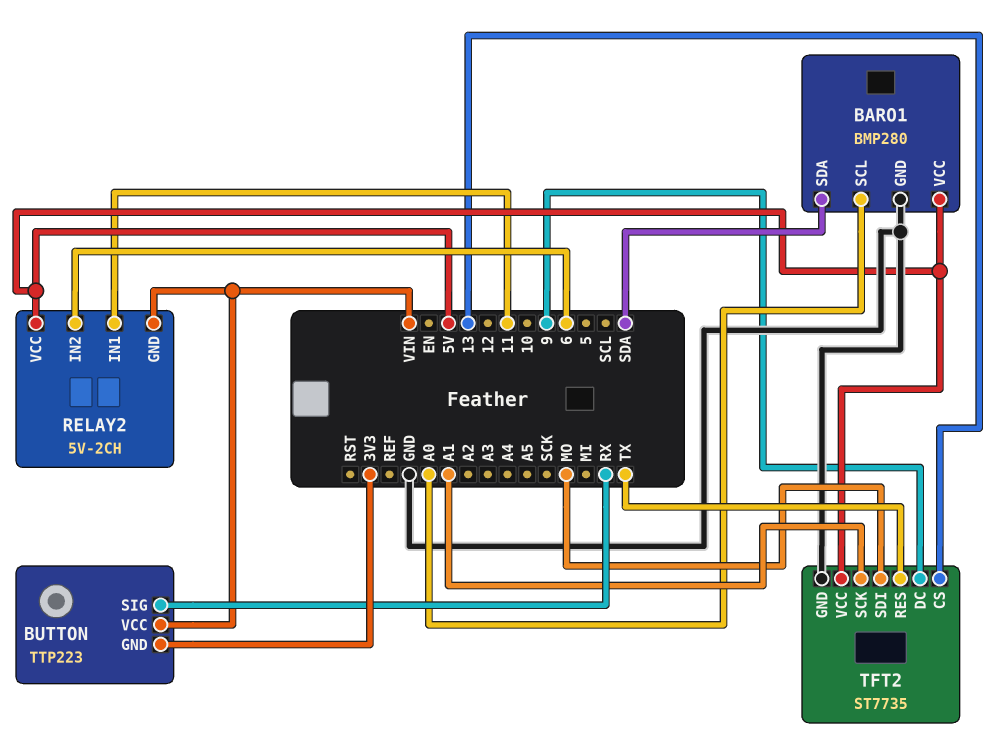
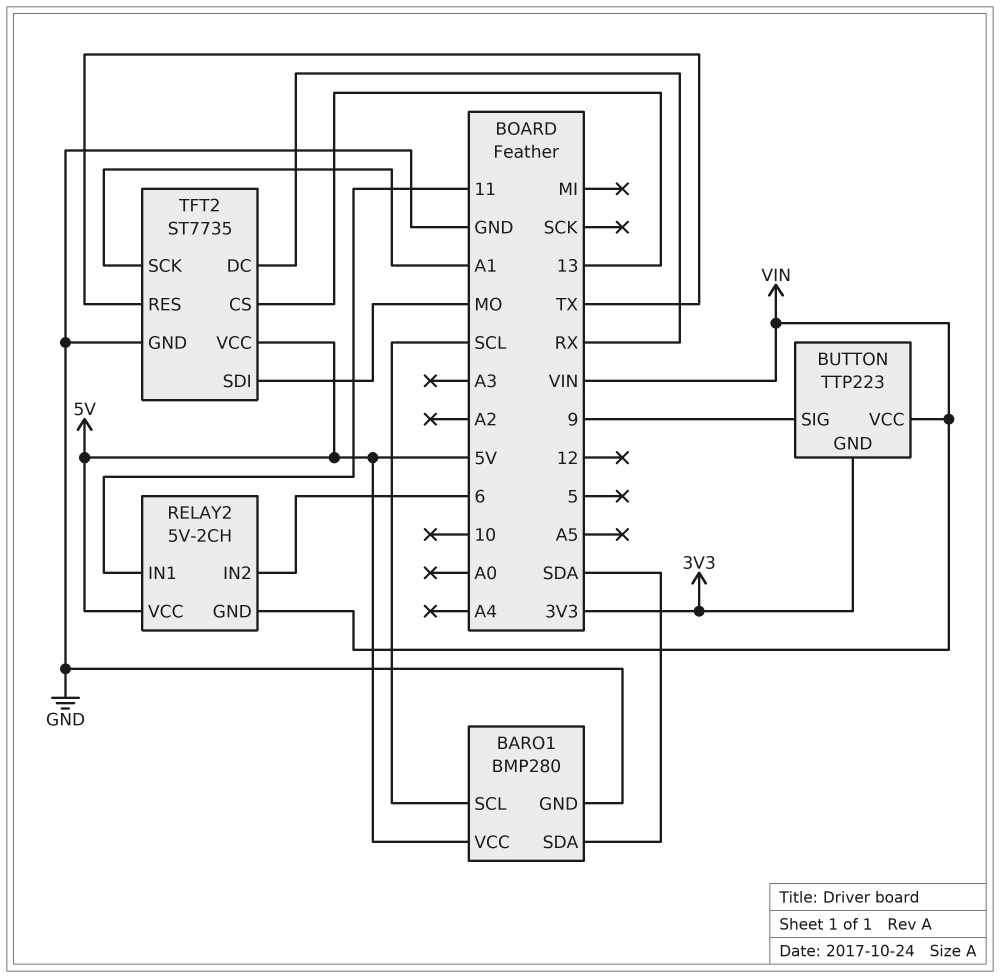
BARO1 pin SCL: A0 -> SCL
BUTTON pin SIG: RX -> 9
TFT2 pin DC: 9 -> RX

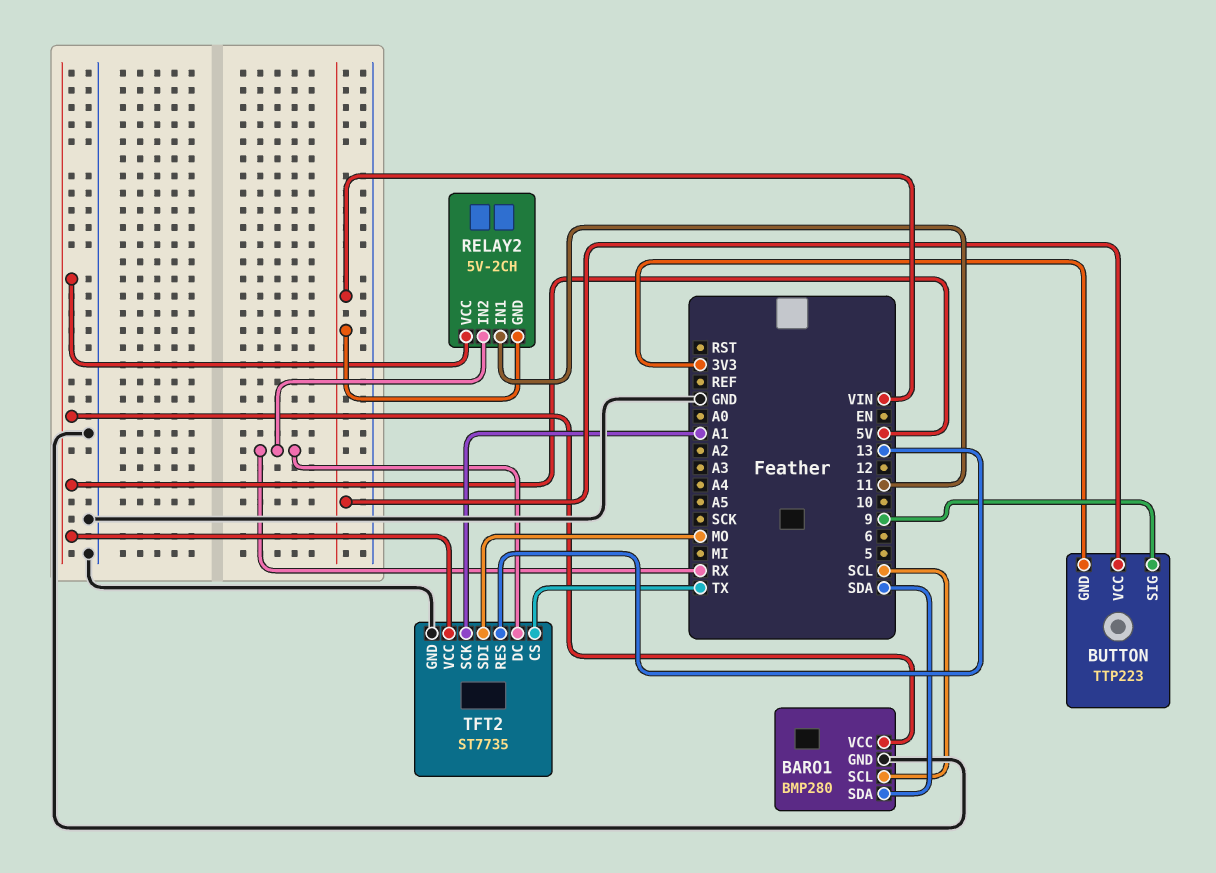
RELAY2 pin IN2: 6 -> RX
TFT2 pin CS: 13 -> TX
TFT2 pin RES: TX -> 13

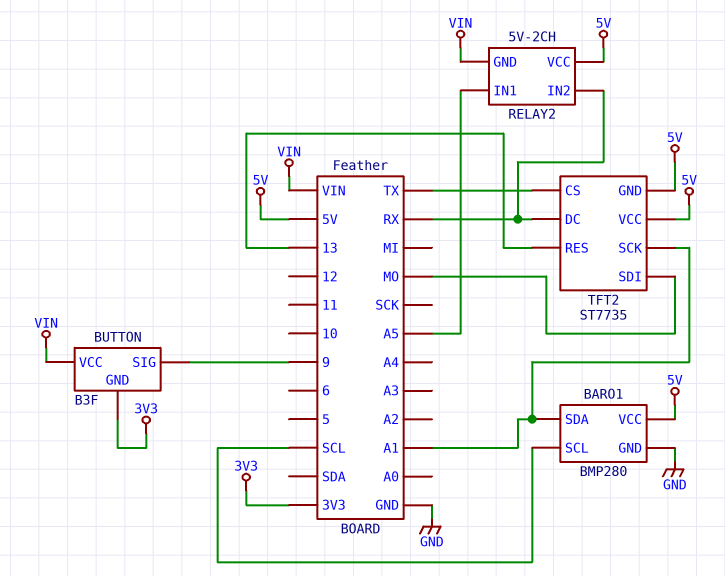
BARO1 pin SDA: SDA -> A1
BUTTON: TTP223 -> B3F
RELAY2 pin IN1: 11 -> A5
TFT2 pin GND: GND -> 5V

